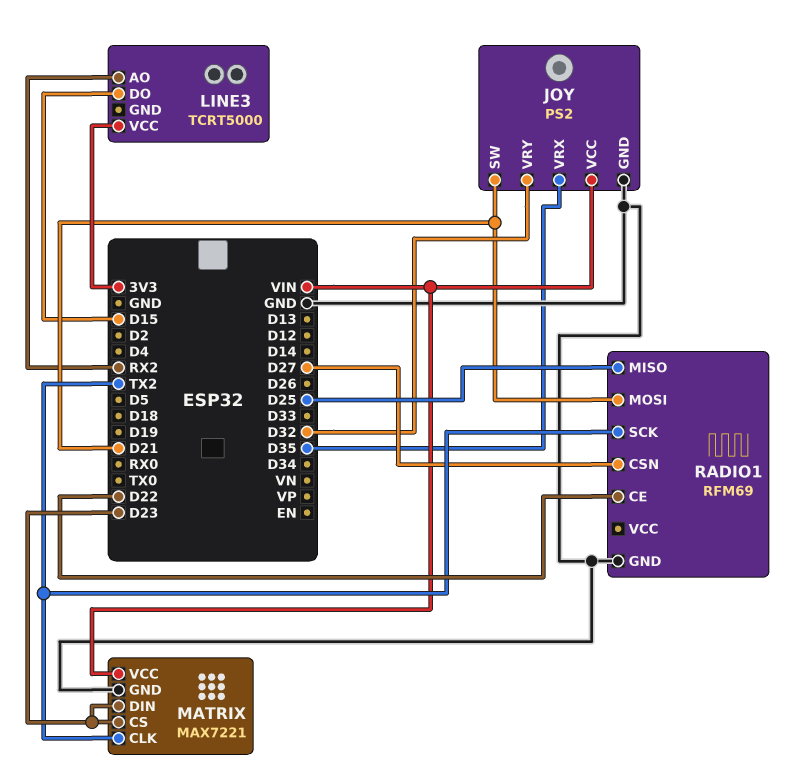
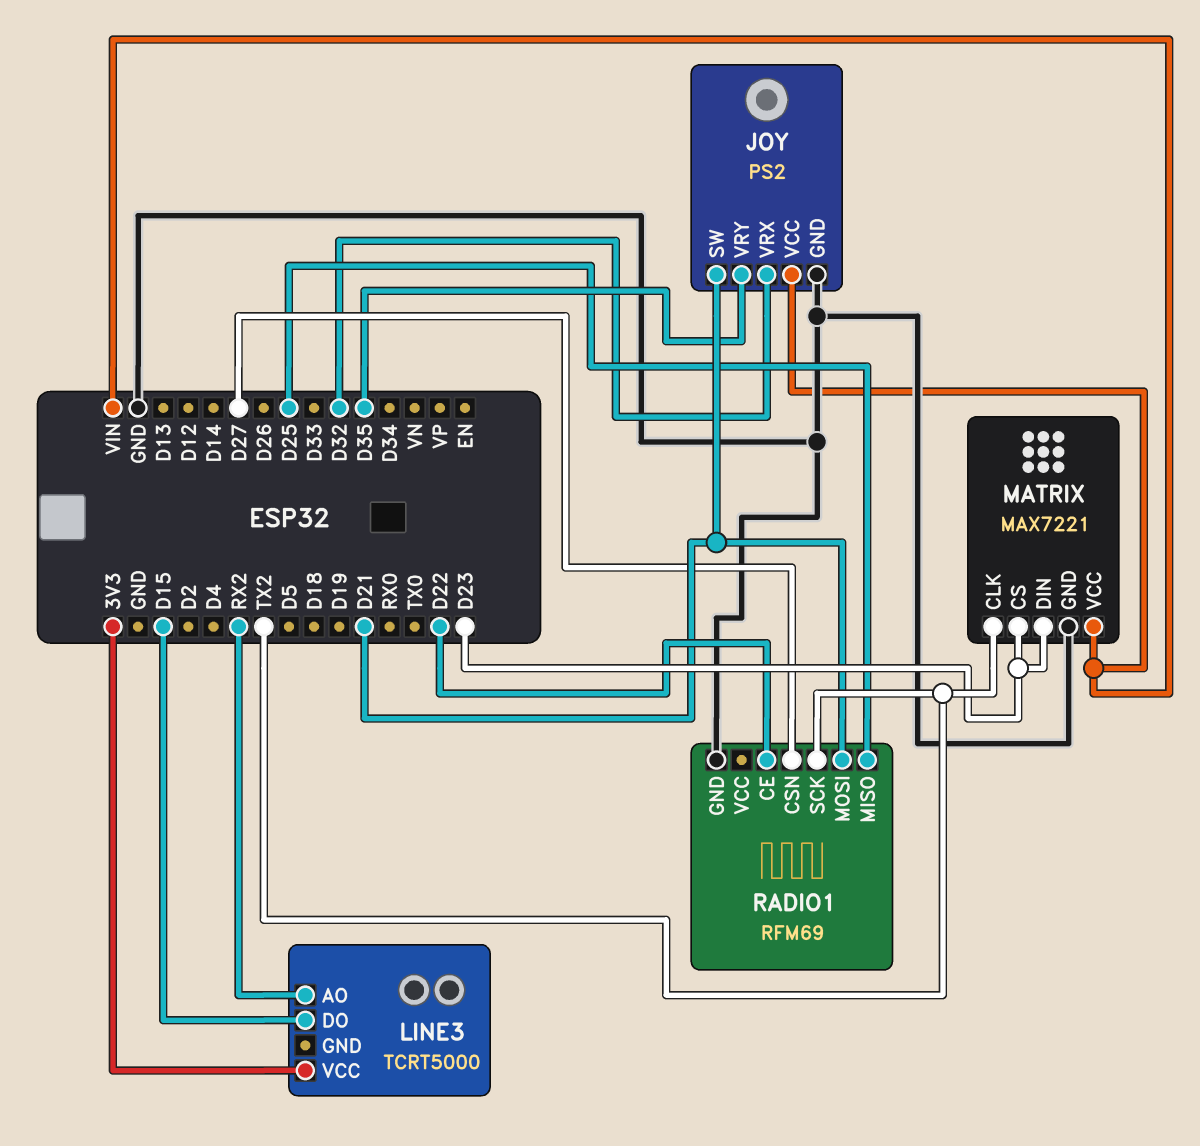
JOY pin VRX: D35 -> D32
JOY pin VRY: D32 -> D35

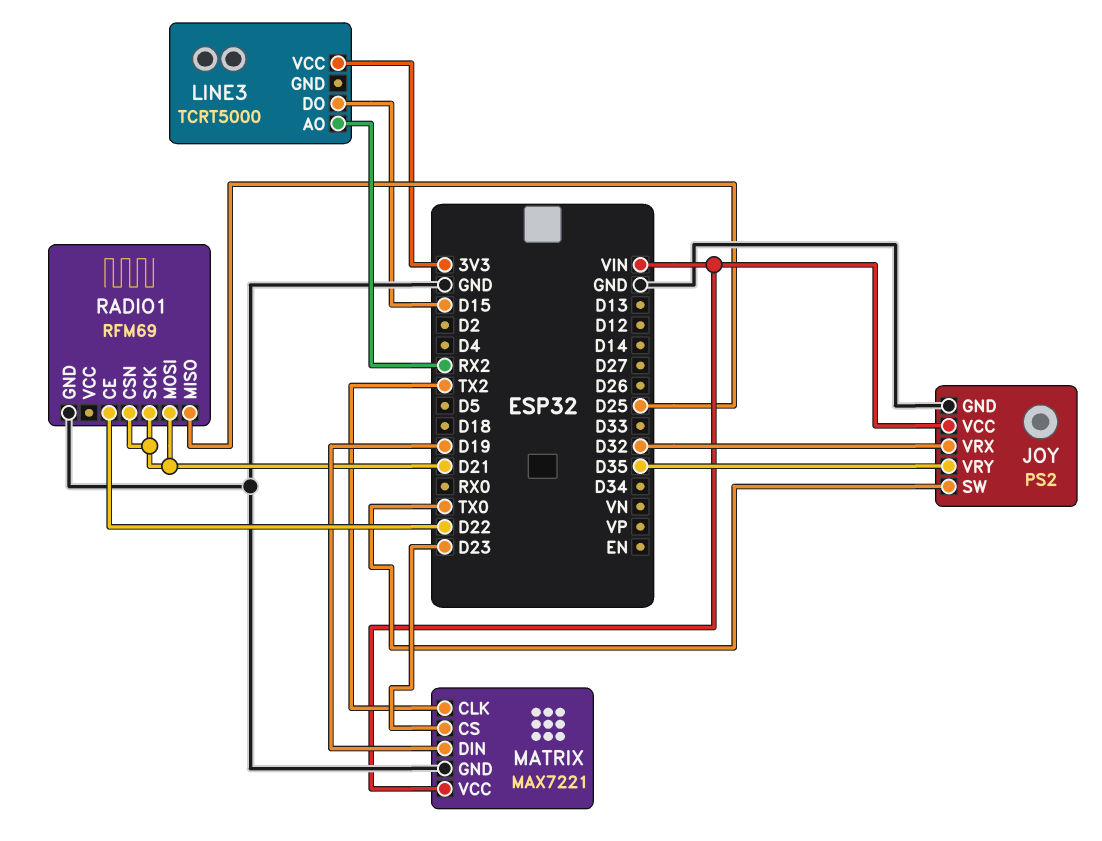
JOY pin SW: D21 -> TX0
MATRIX pin DIN: D23 -> D19
RADIO1 pin CSN: D27 -> D21
RADIO1 pin SCK: TX2 -> D21

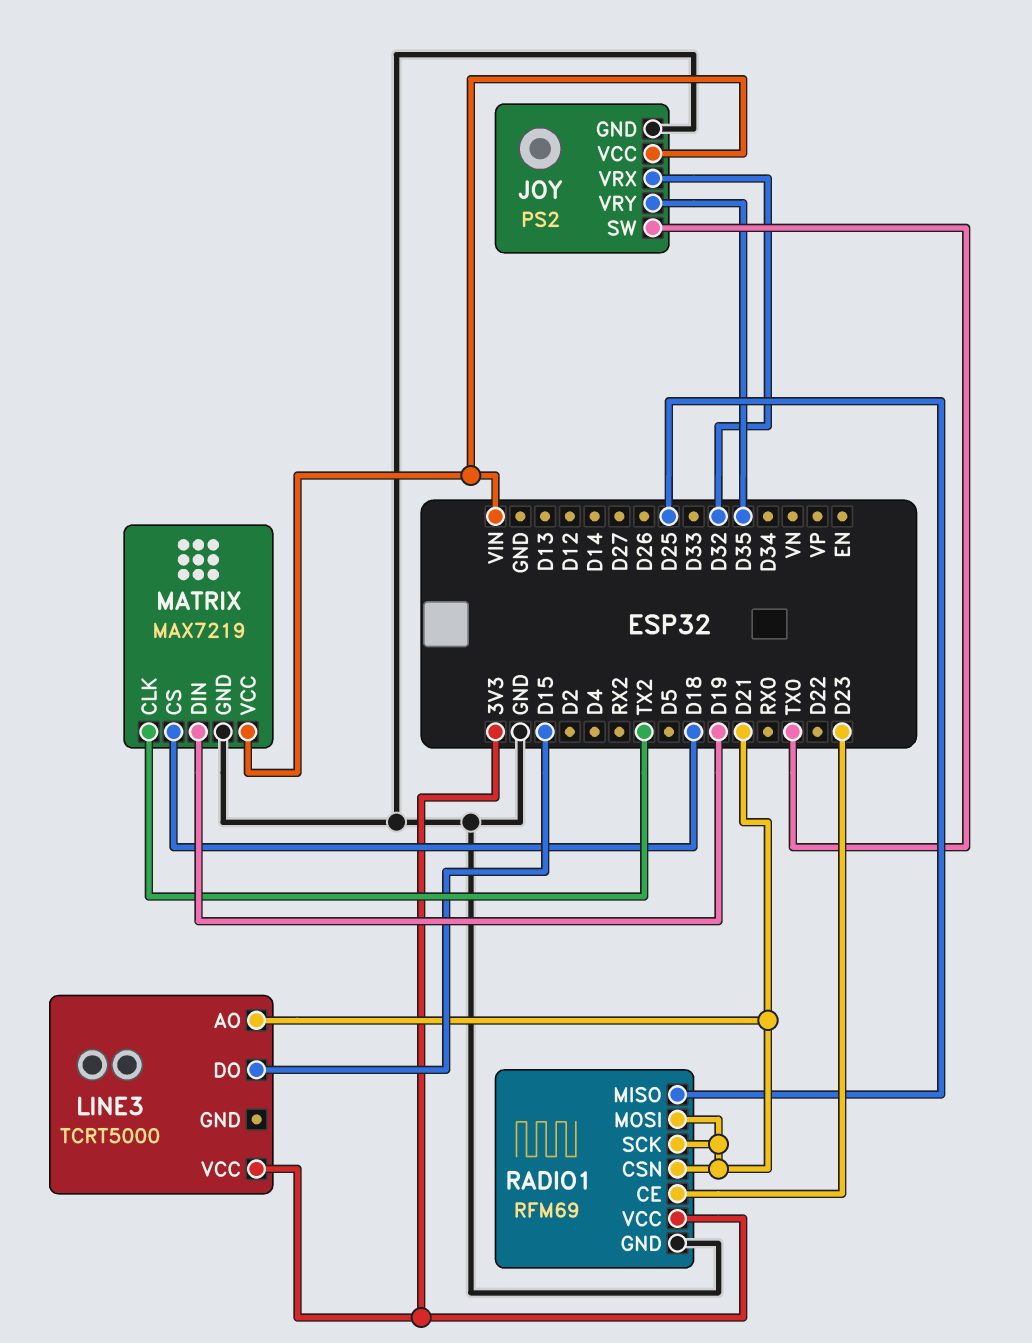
LINE3 pin AO: RX2 -> D21
MATRIX: MAX7221 -> MAX7219
MATRIX pin CS: D23 -> D18
RADIO1 pin CE: D22 -> D23
RADIO1 pin VCC: none -> 3V3

